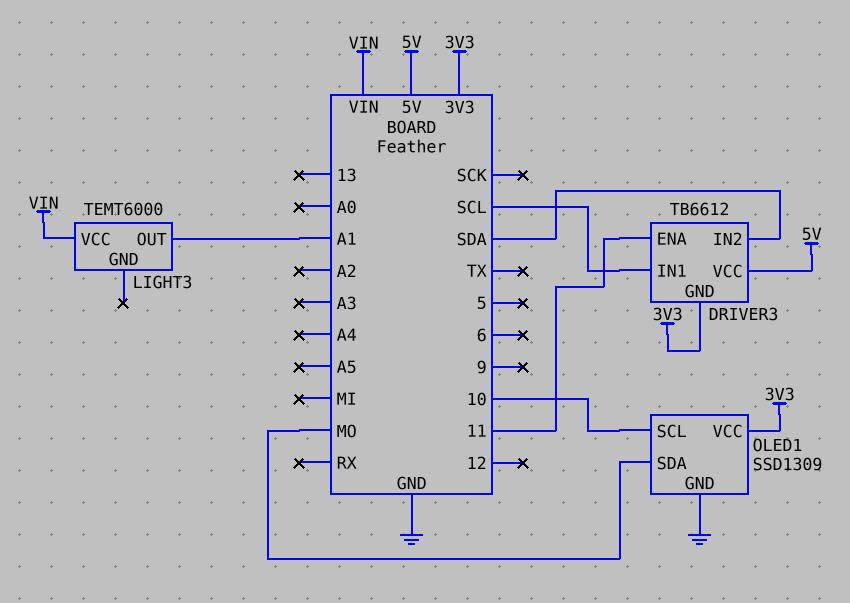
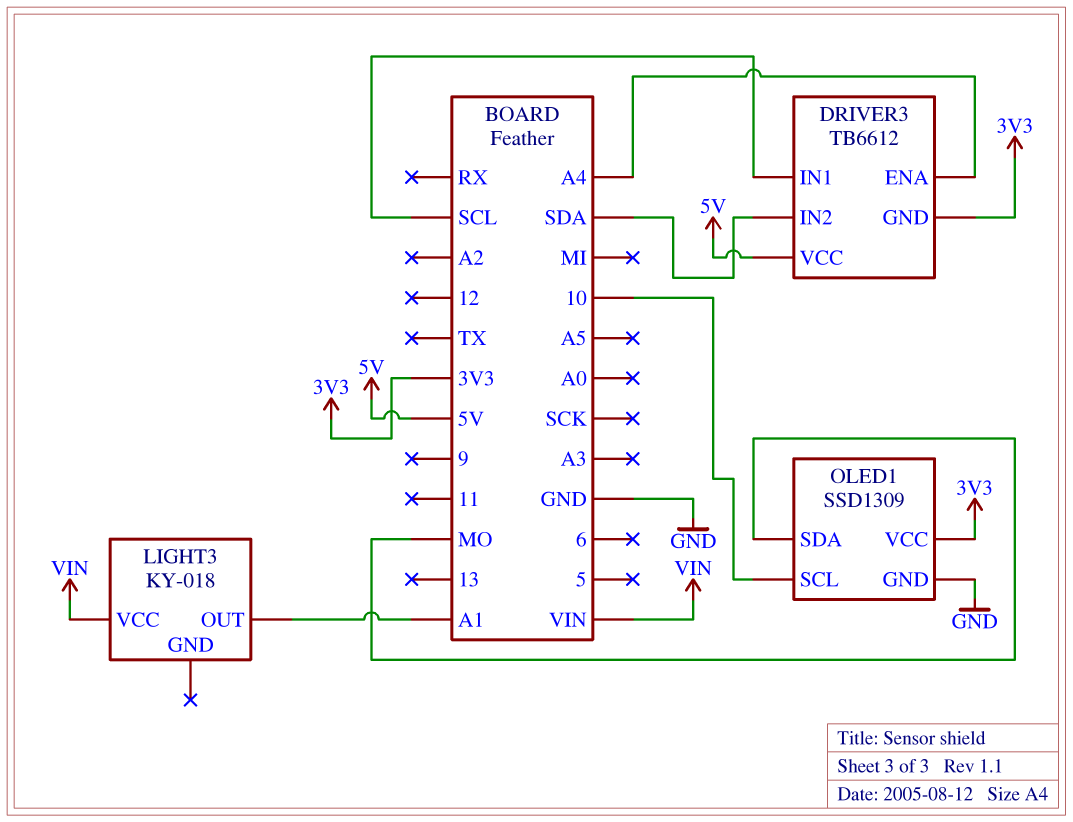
DRIVER3 pin ENA: 11 -> A4
LIGHT3: TEMT6000 -> KY-018

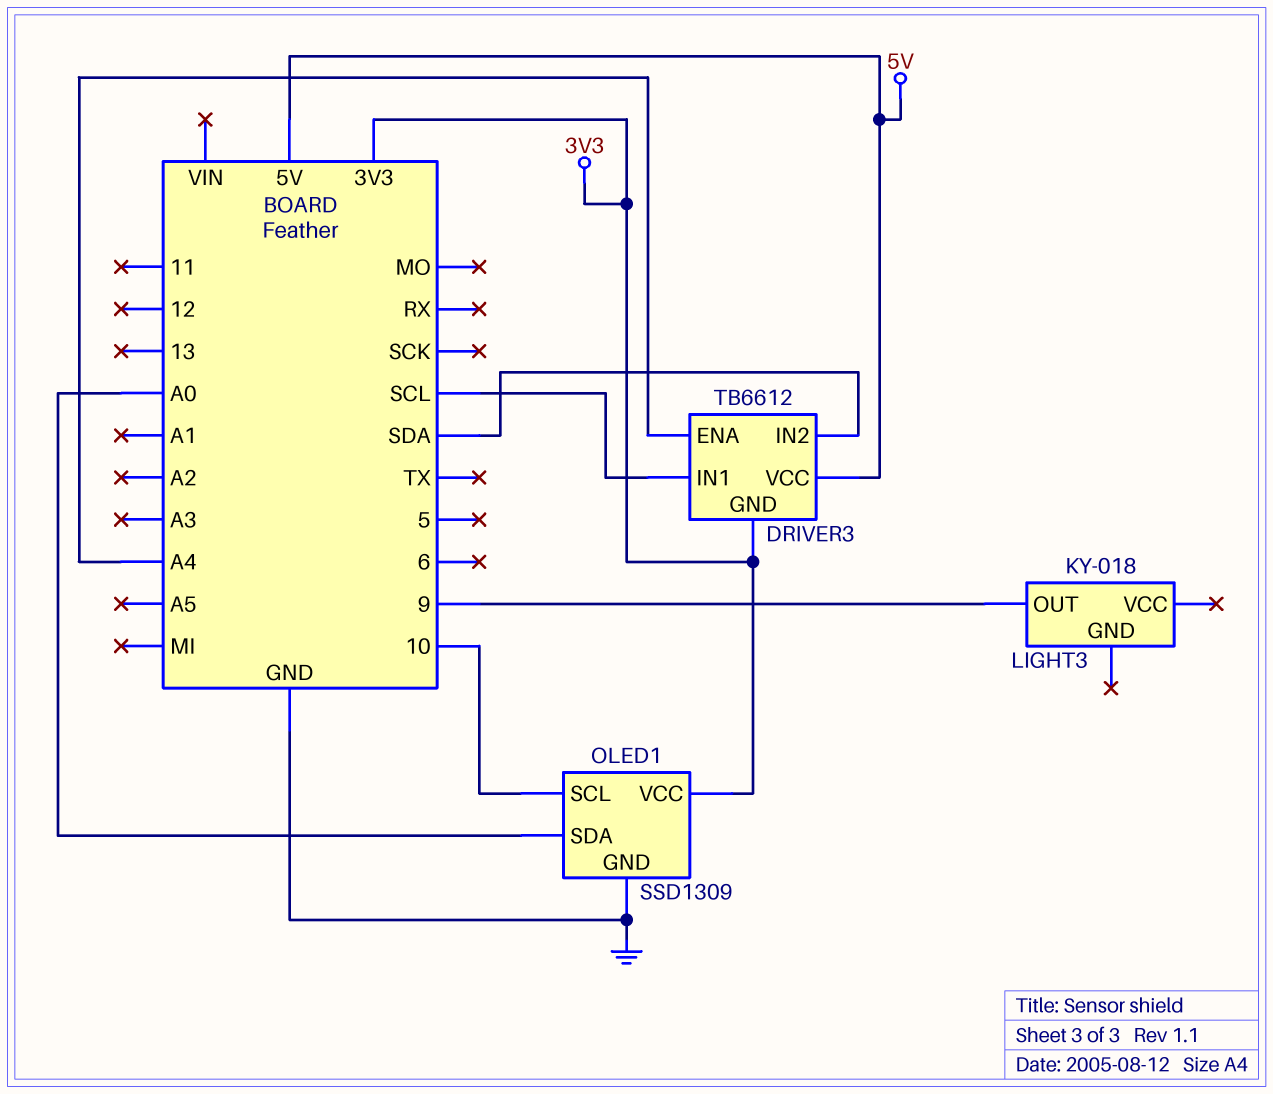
LIGHT3 pin OUT: A1 -> 9
LIGHT3 pin VCC: VIN -> none
OLED1 pin SDA: MO -> A0

